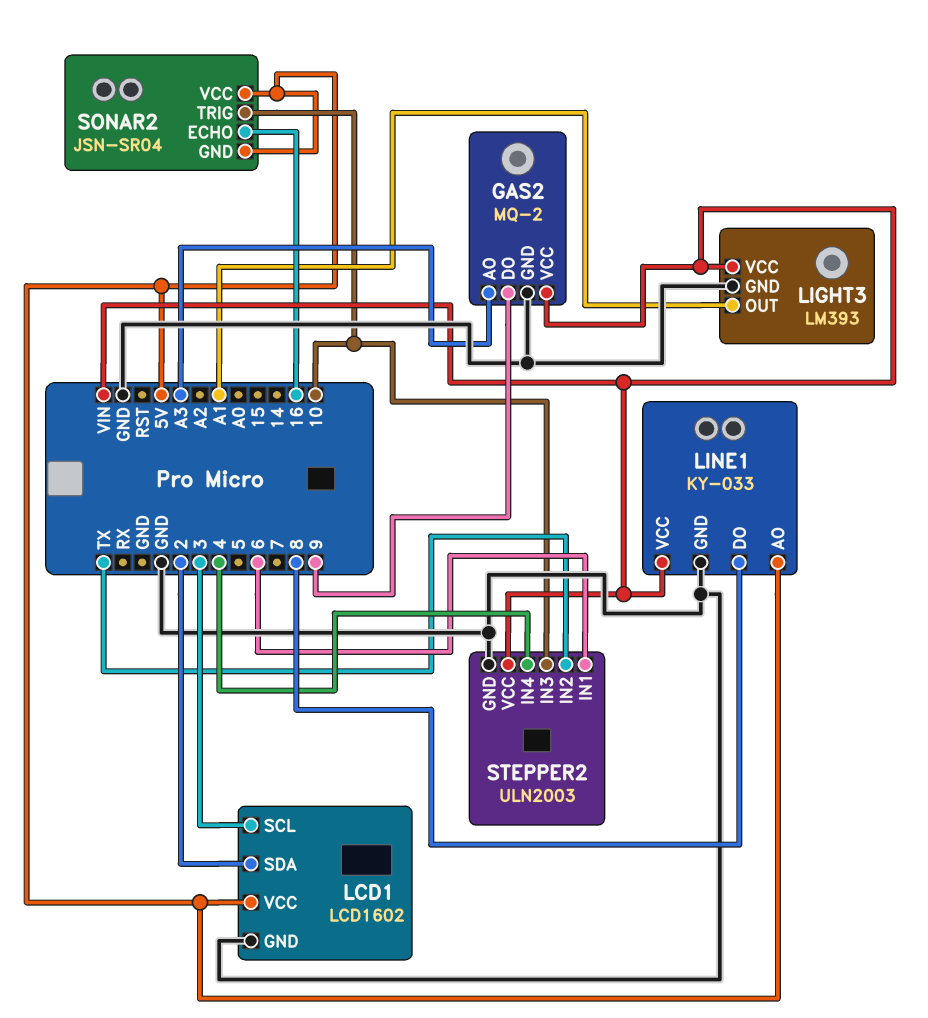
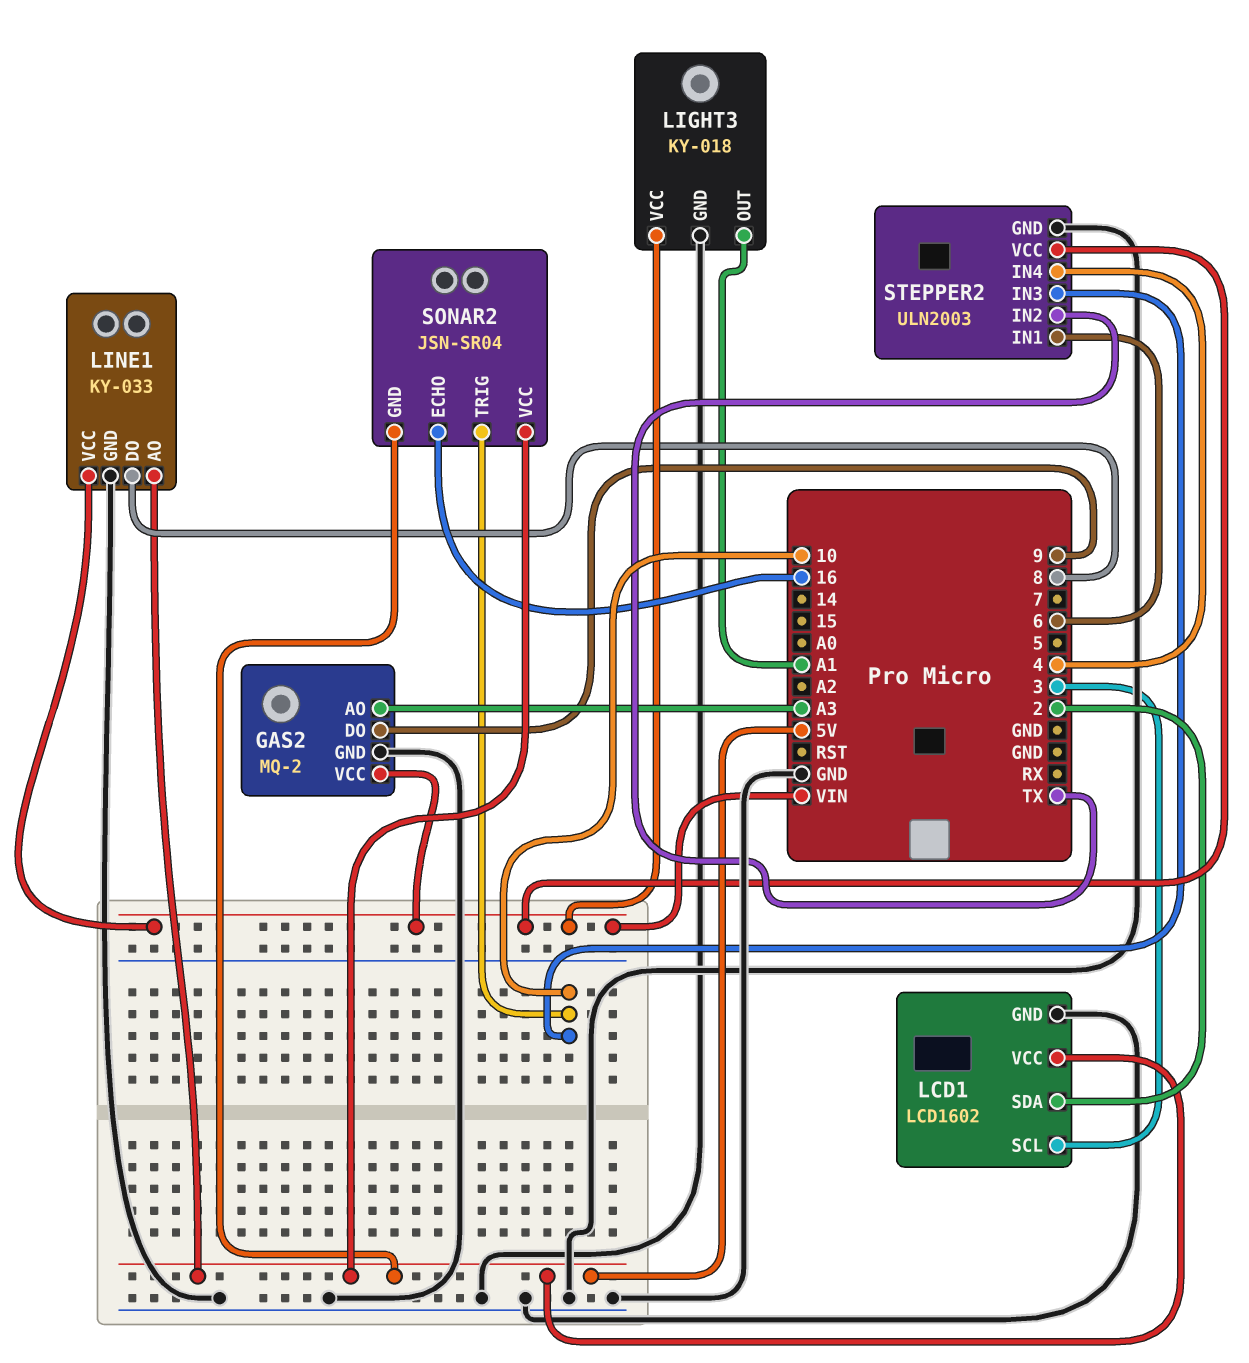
LIGHT3: LM393 -> KY-018

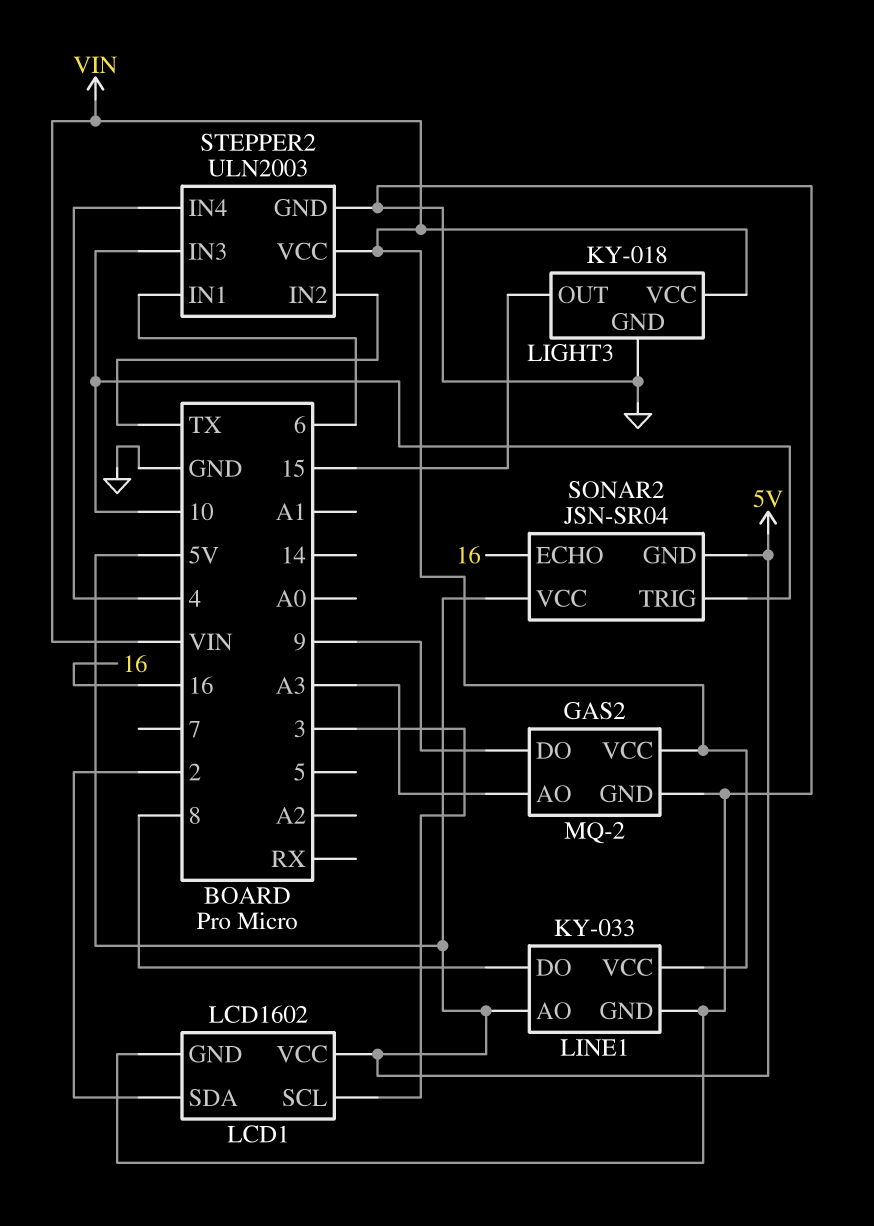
LIGHT3 pin OUT: A1 -> 15

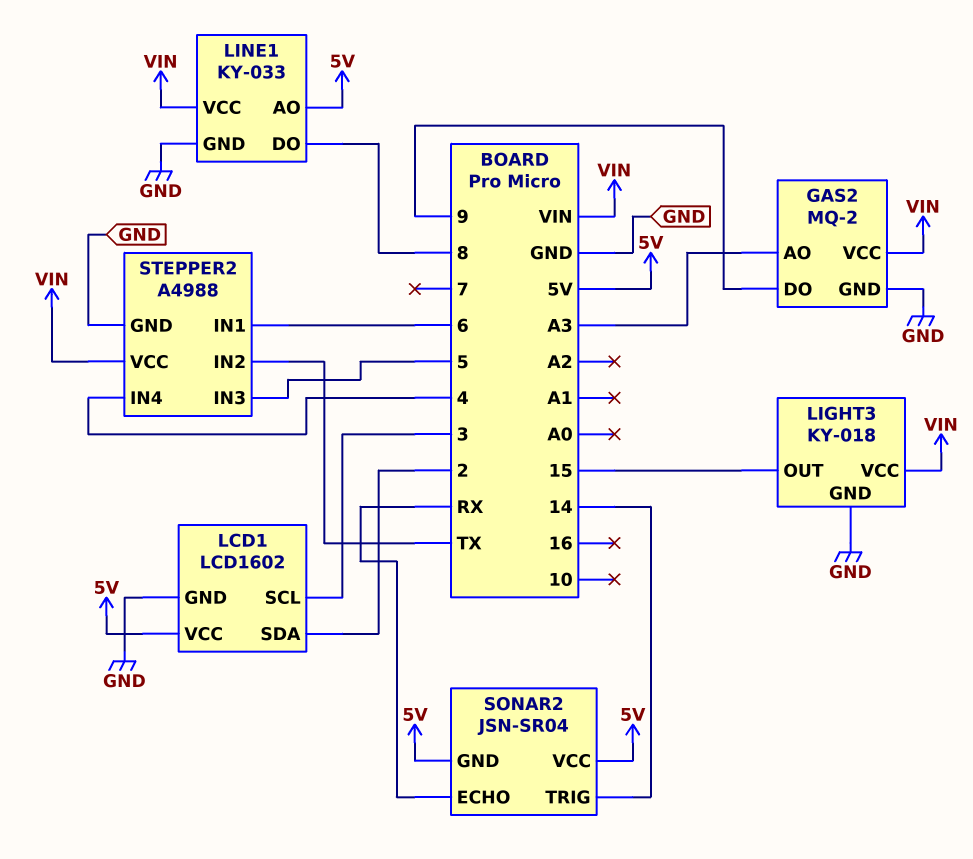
SONAR2 pin ECHO: 16 -> RX
SONAR2 pin TRIG: 10 -> 14
STEPPER2: ULN2003 -> A4988
STEPPER2 pin IN3: 10 -> 5

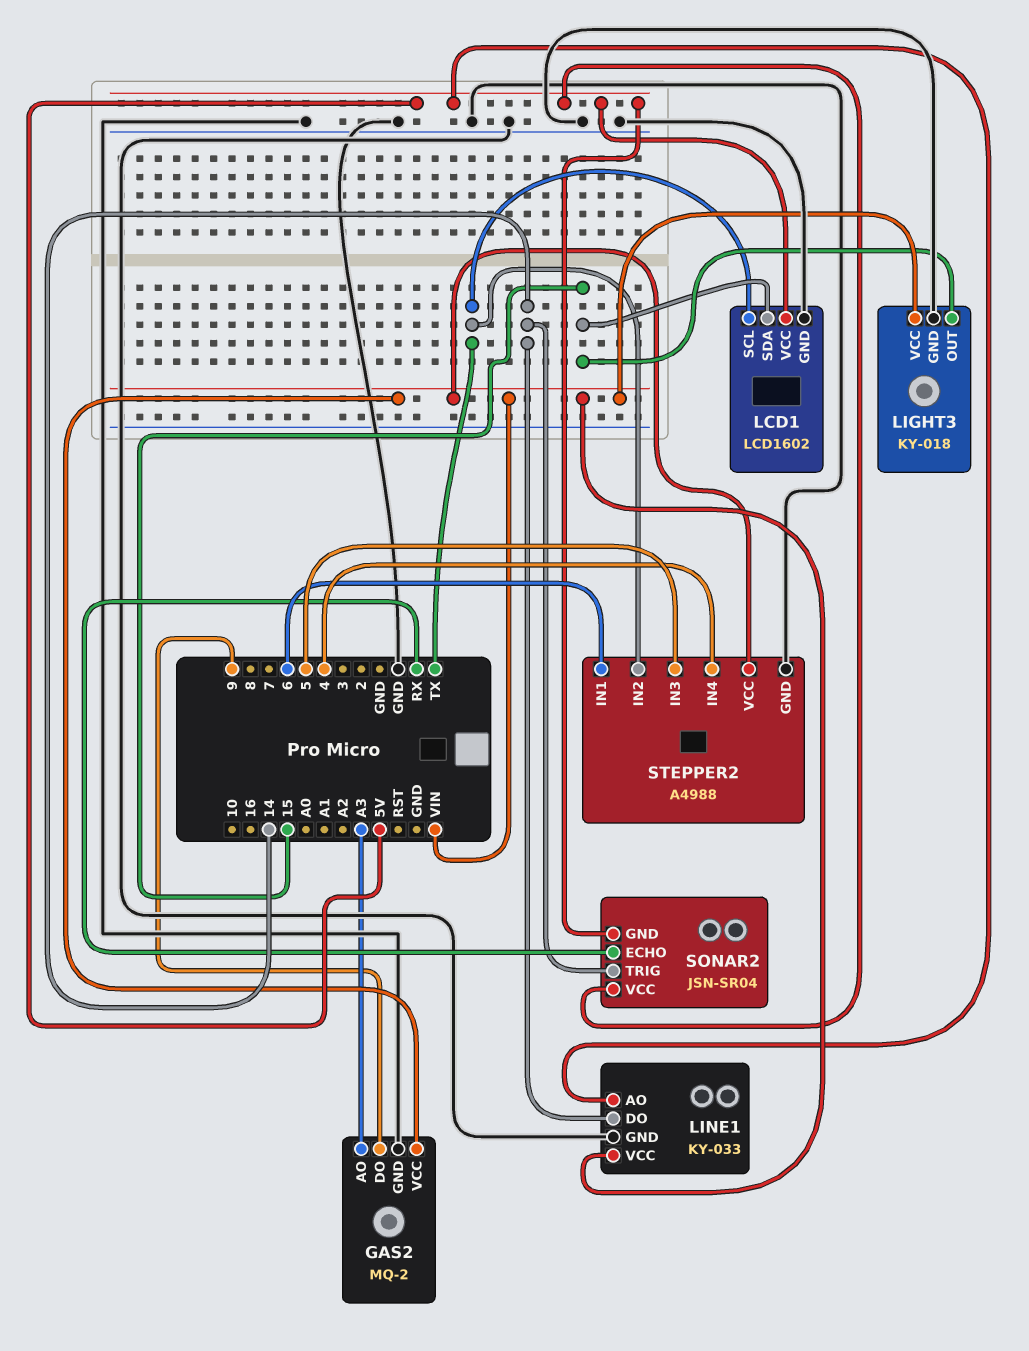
LCD1 pin SCL: 3 -> TX
LCD1 pin SDA: 2 -> 15
LINE1 pin DO: 8 -> 14

